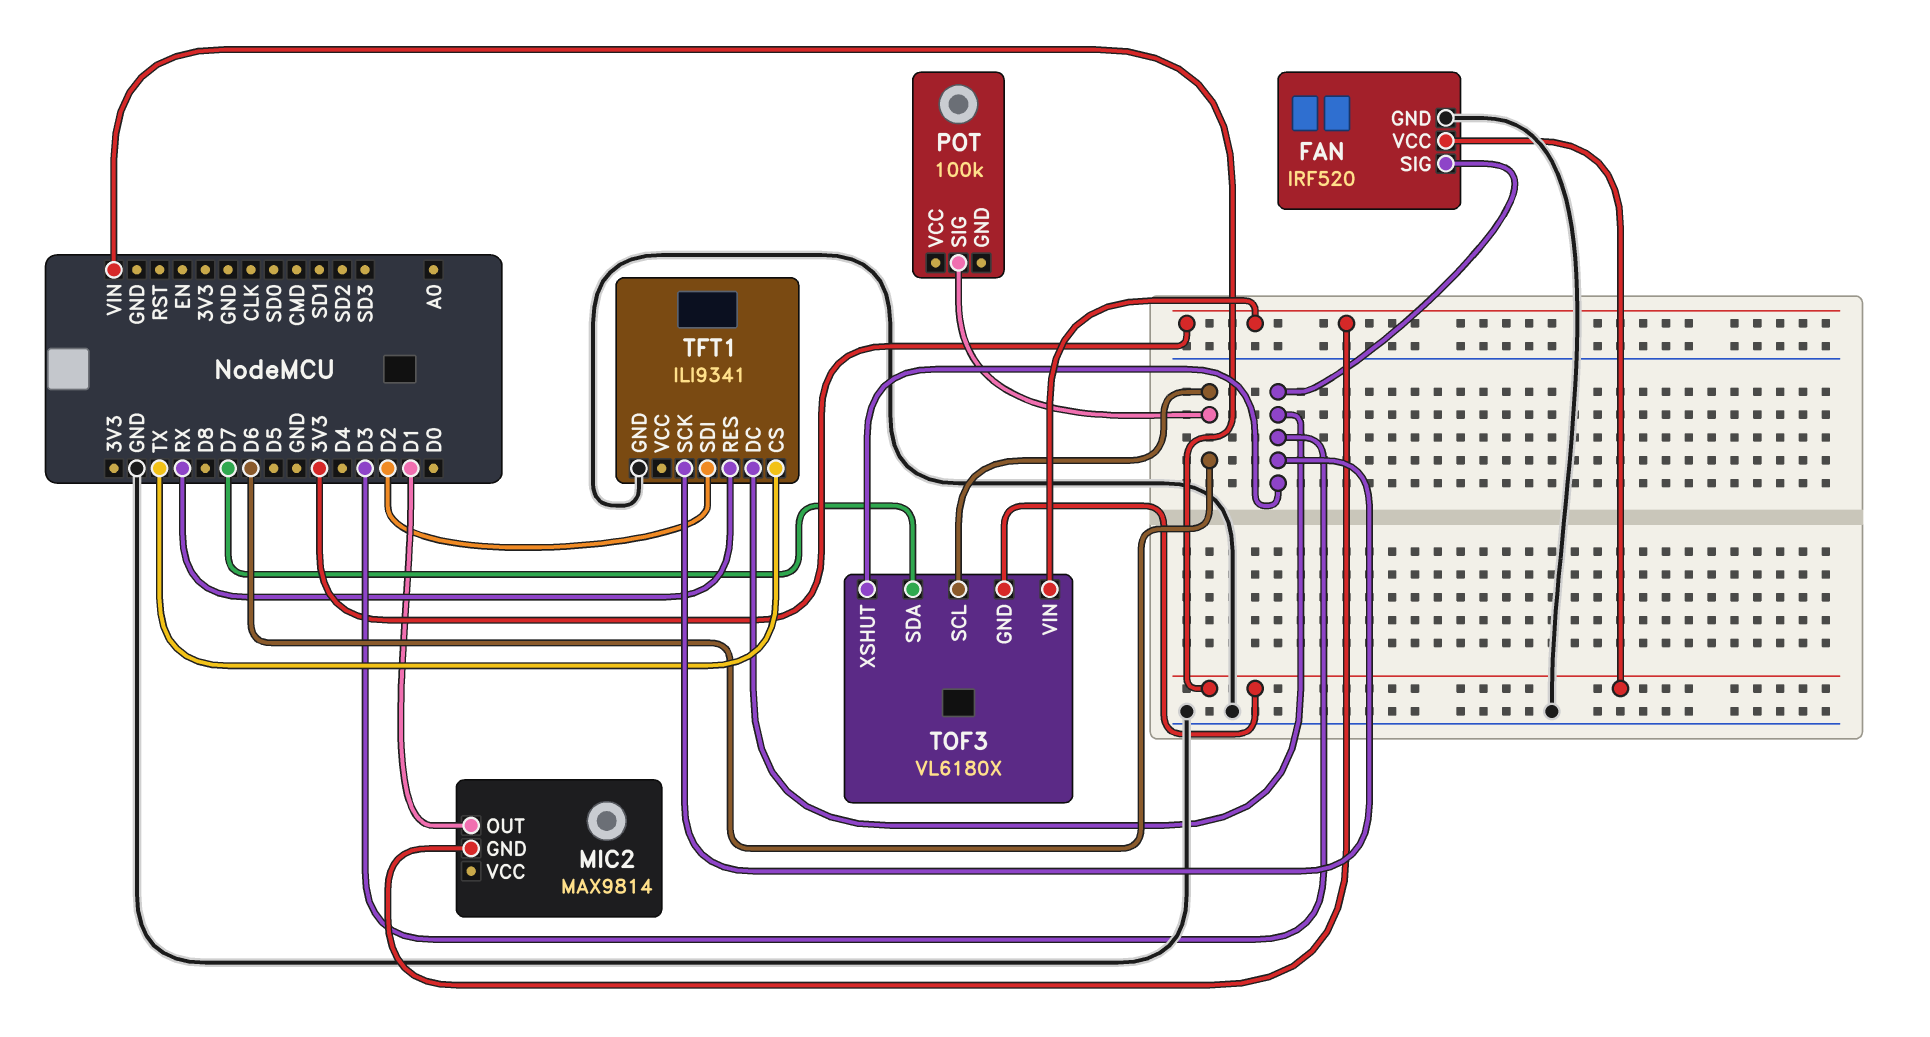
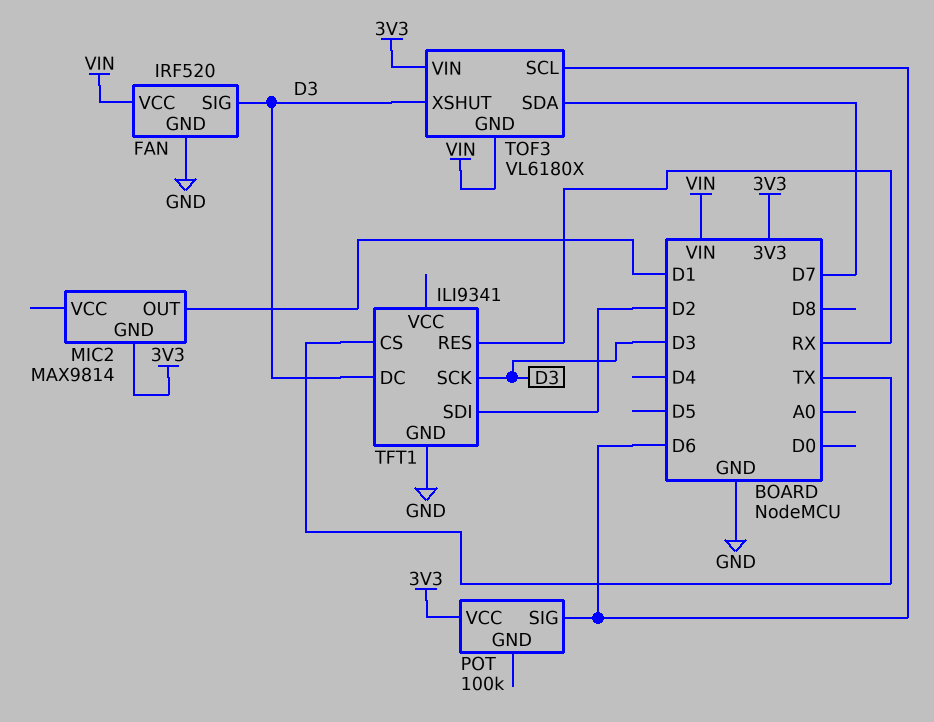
POT pin VCC: none -> 3V3

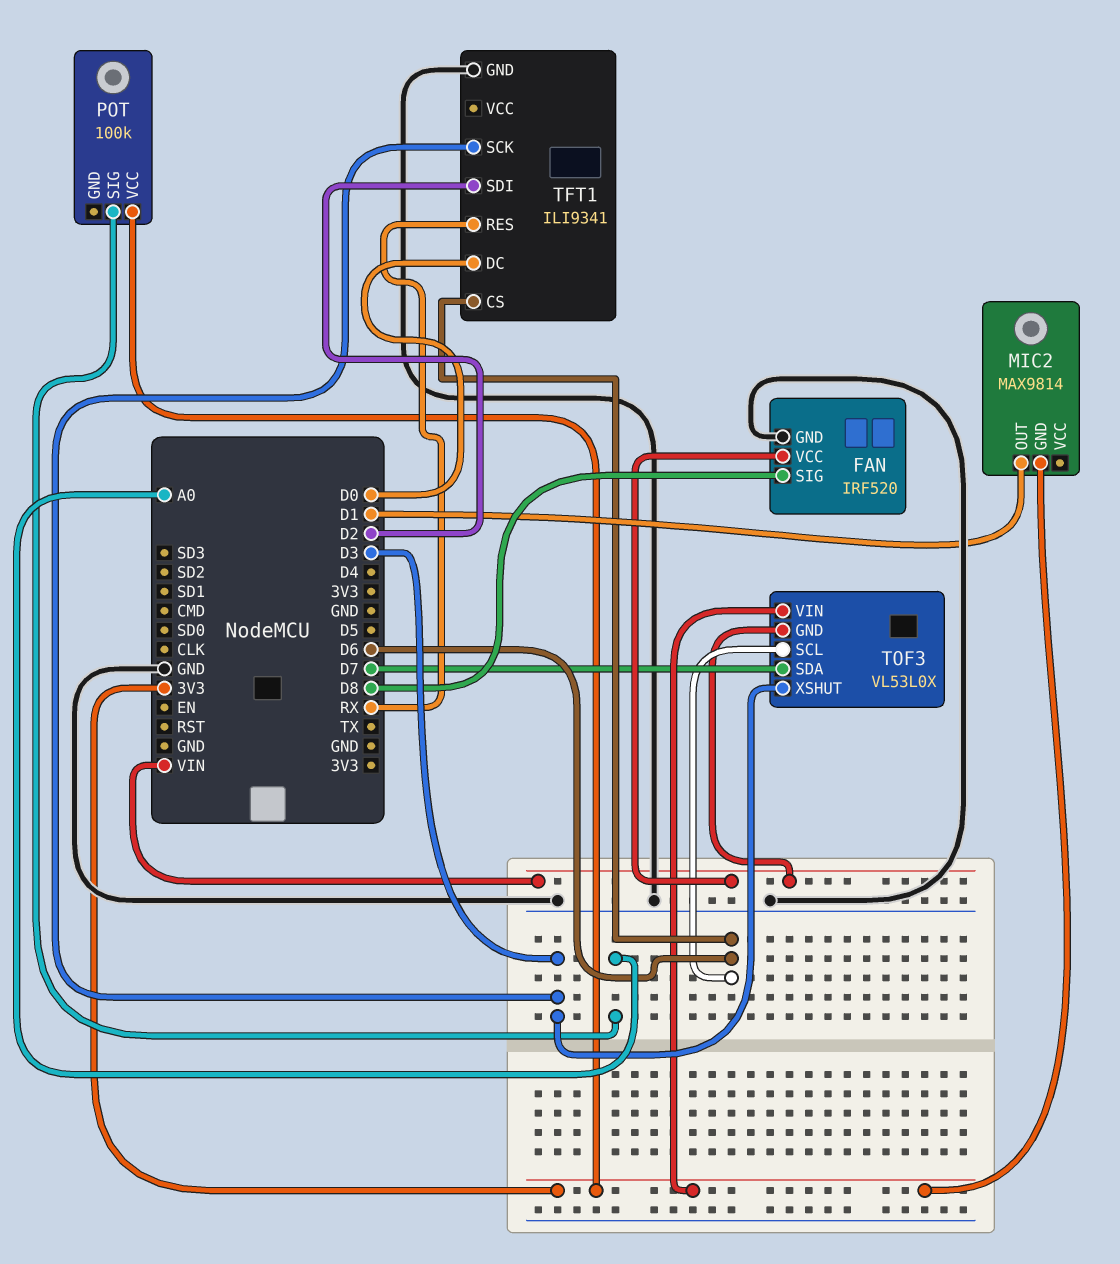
FAN pin SIG: D3 -> D8
POT pin SIG: D6 -> A0
TFT1 pin CS: TX -> D6
TFT1 pin DC: D3 -> D0
TOF3: VL6180X -> VL53L0X

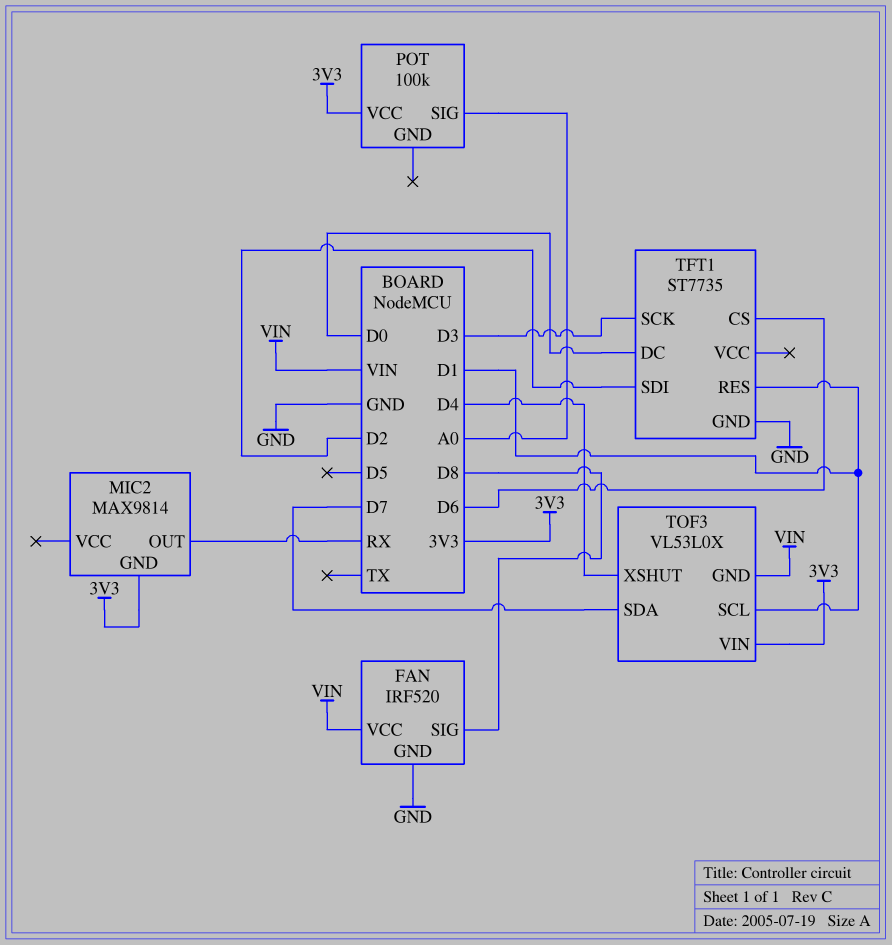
MIC2 pin OUT: D1 -> RX
TFT1: ILI9341 -> ST7735
TFT1 pin RES: RX -> D1
TOF3 pin SCL: D6 -> D1
TOF3 pin XSHUT: D3 -> D4

